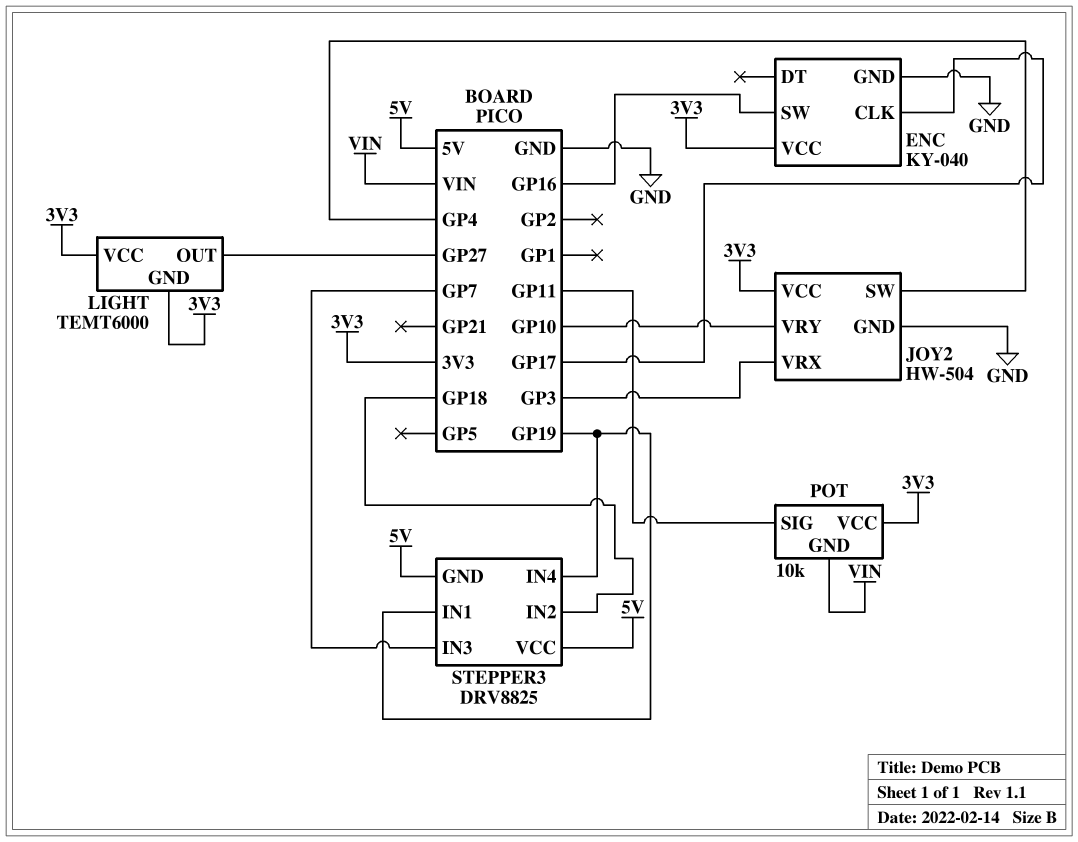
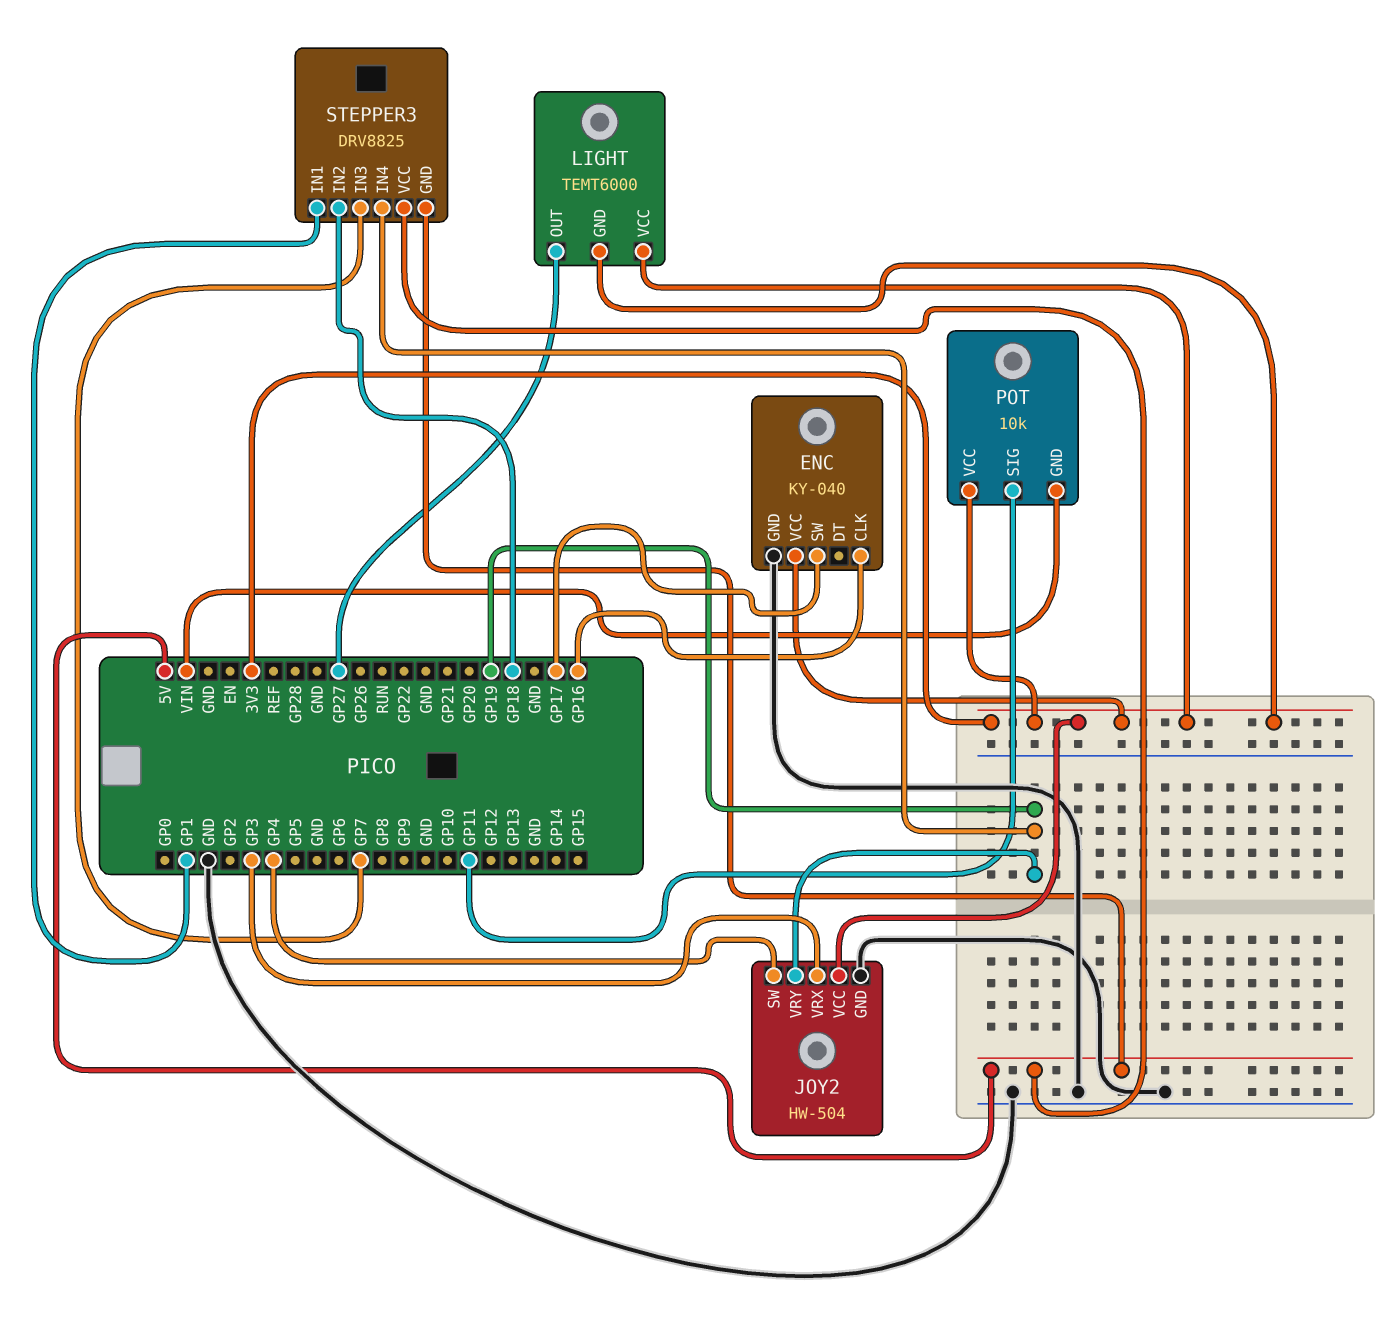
ENC pin CLK: GP17 -> GP16
ENC pin SW: GP16 -> GP17
JOY2 pin VRY: GP10 -> GP19
STEPPER3 pin IN1: GP19 -> GP1

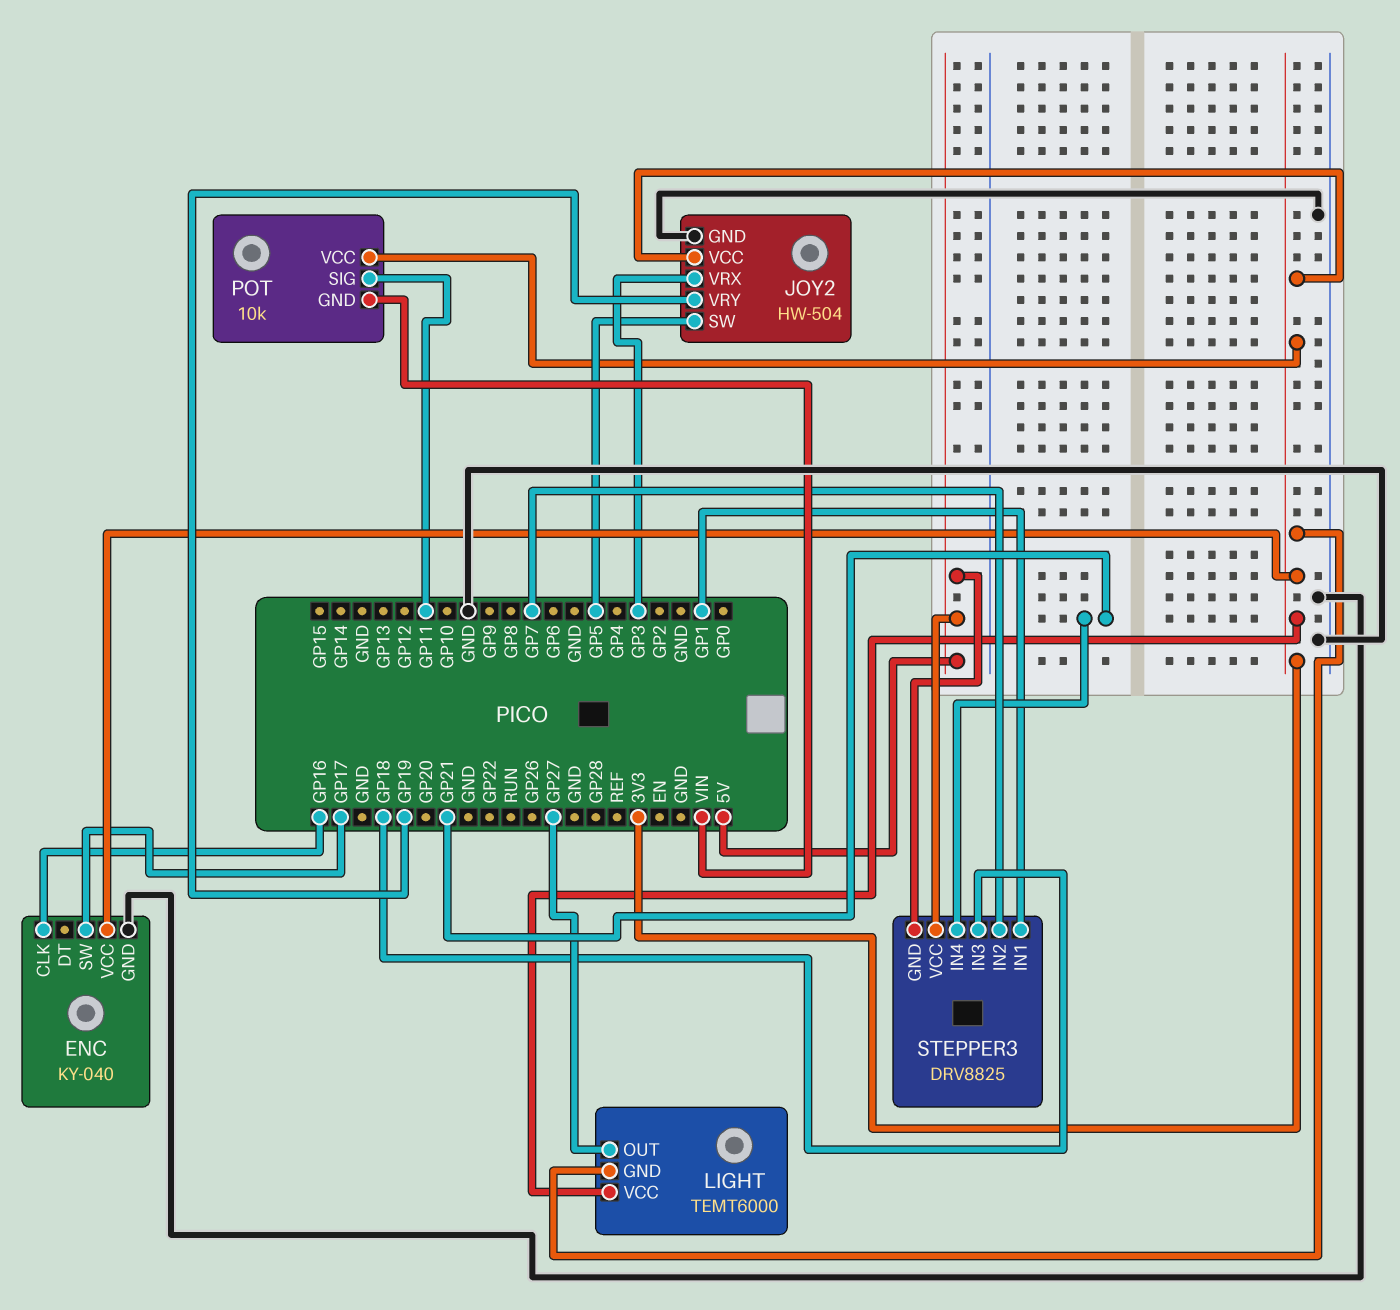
JOY2 pin SW: GP4 -> GP5
STEPPER3 pin IN2: GP18 -> GP7
STEPPER3 pin IN3: GP7 -> GP18
STEPPER3 pin IN4: GP19 -> GP21

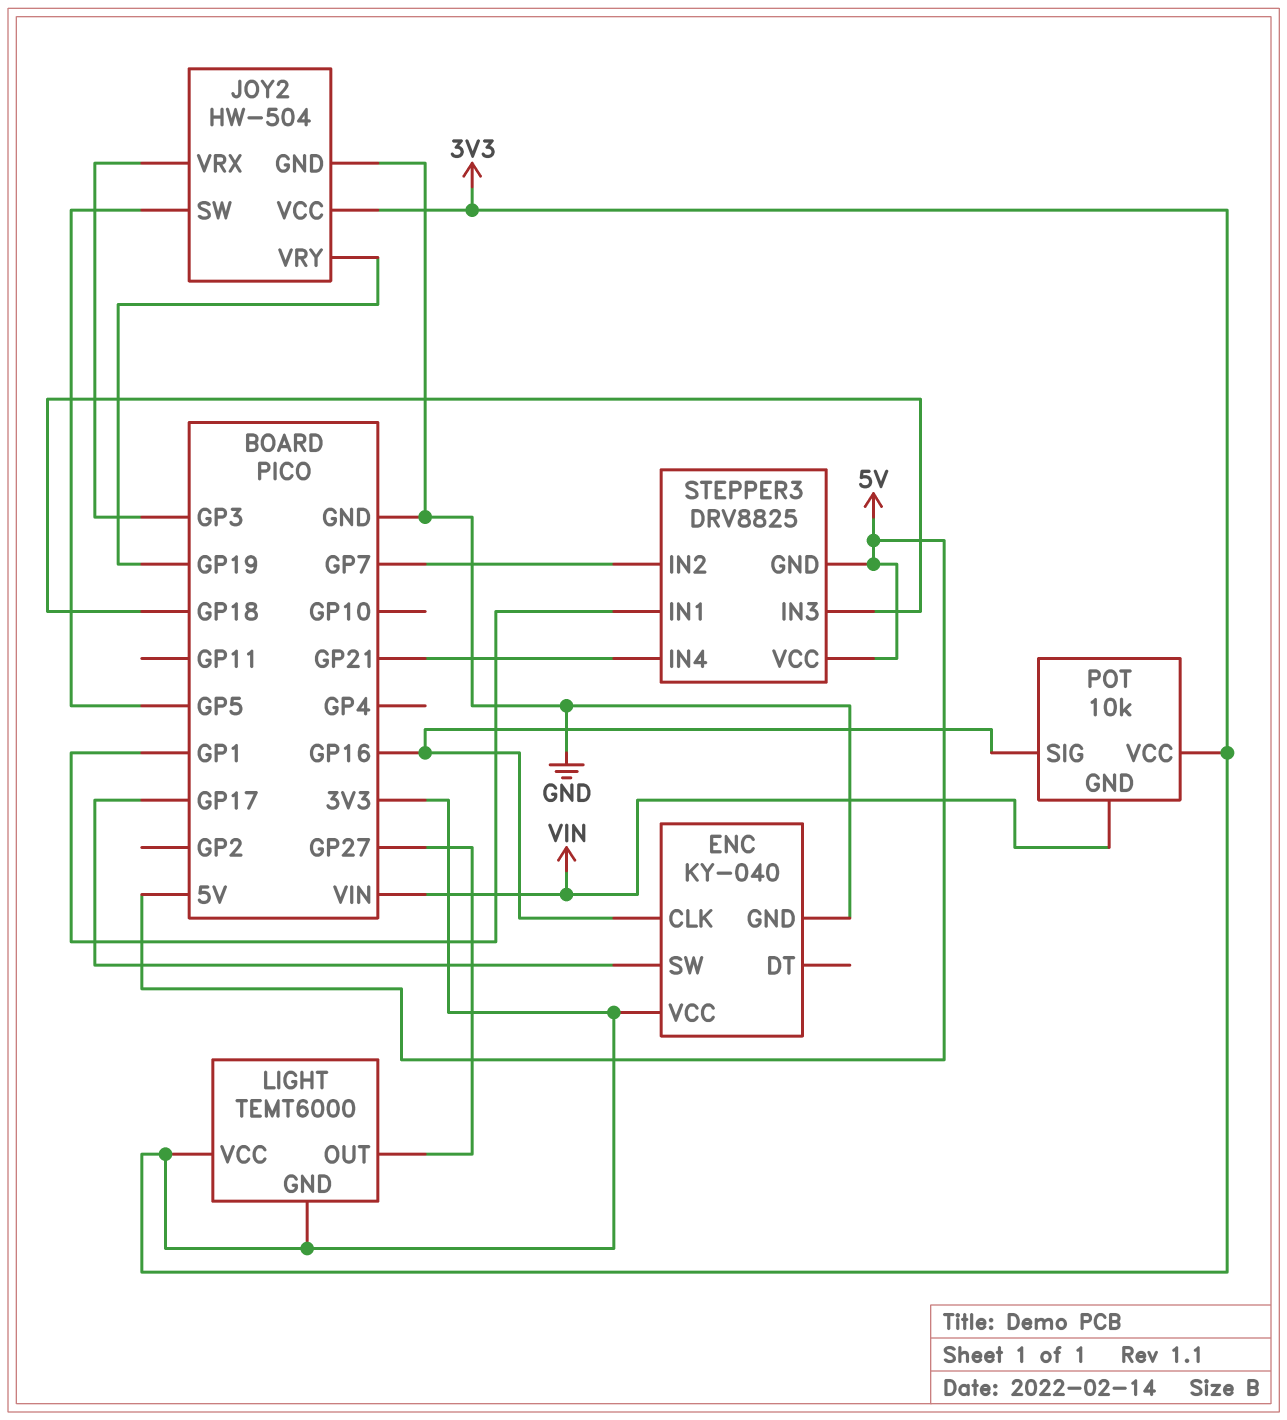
POT pin SIG: GP11 -> GP16

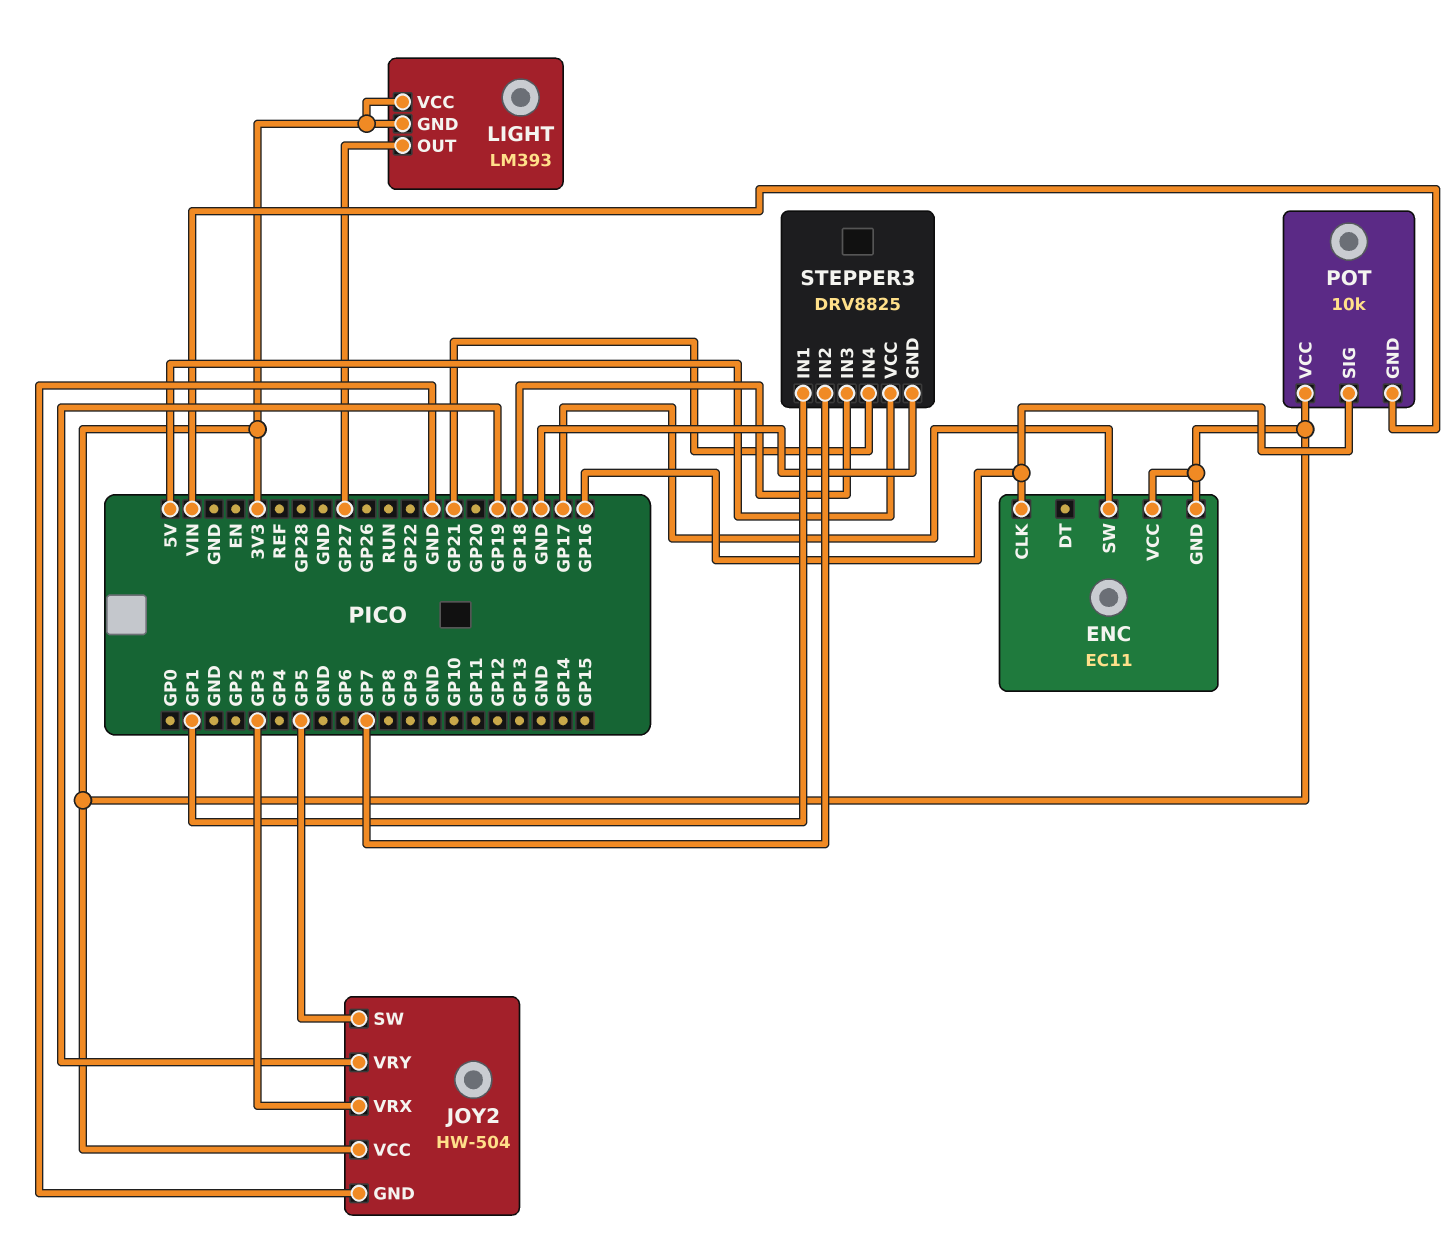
ENC: KY-040 -> EC11
ENC pin GND: GND -> 3V3
LIGHT: TEMT6000 -> LM393
STEPPER3 pin GND: 5V -> GND

